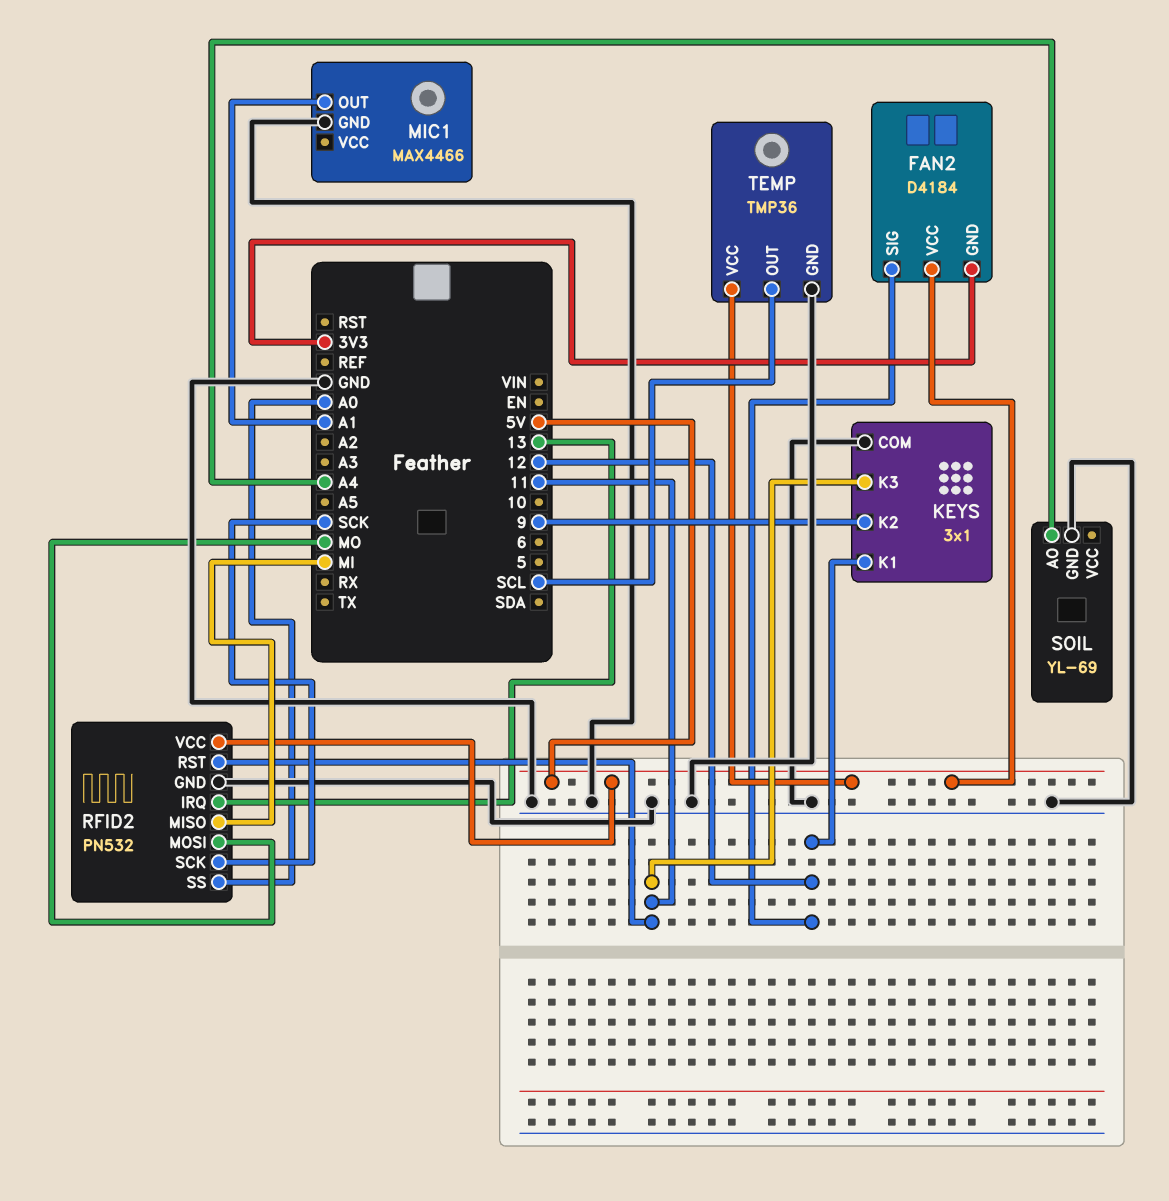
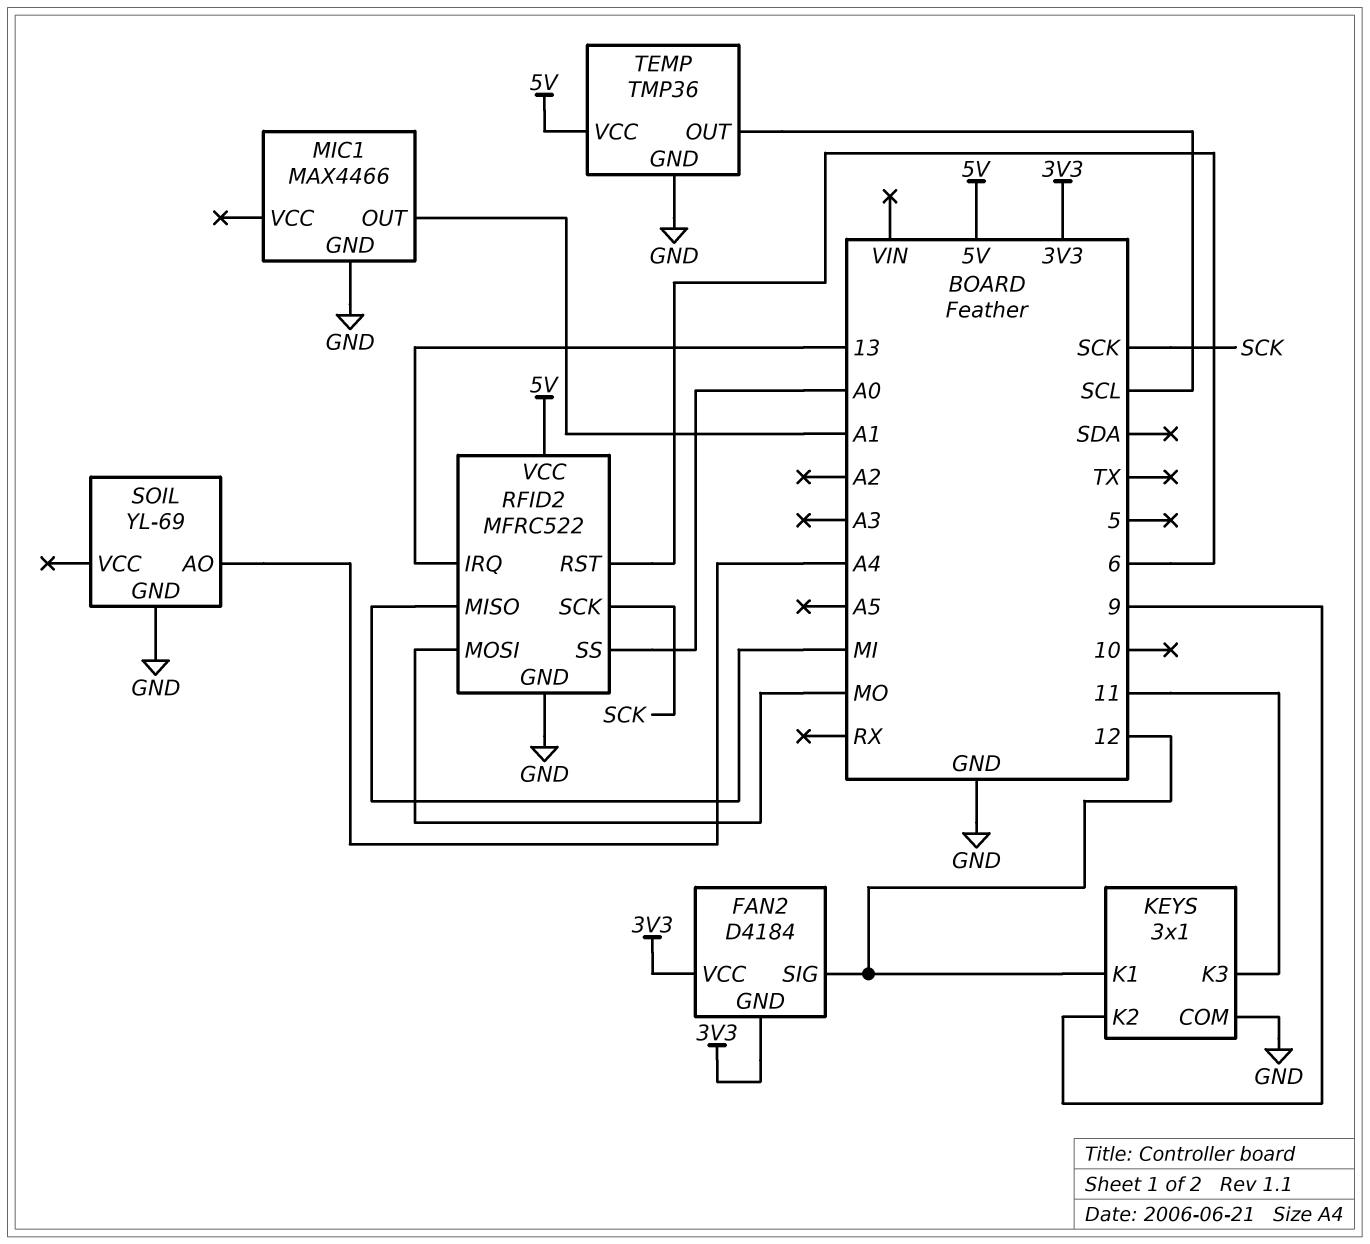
FAN2 pin VCC: 5V -> 3V3
RFID2: PN532 -> MFRC522
RFID2 pin RST: 11 -> 6

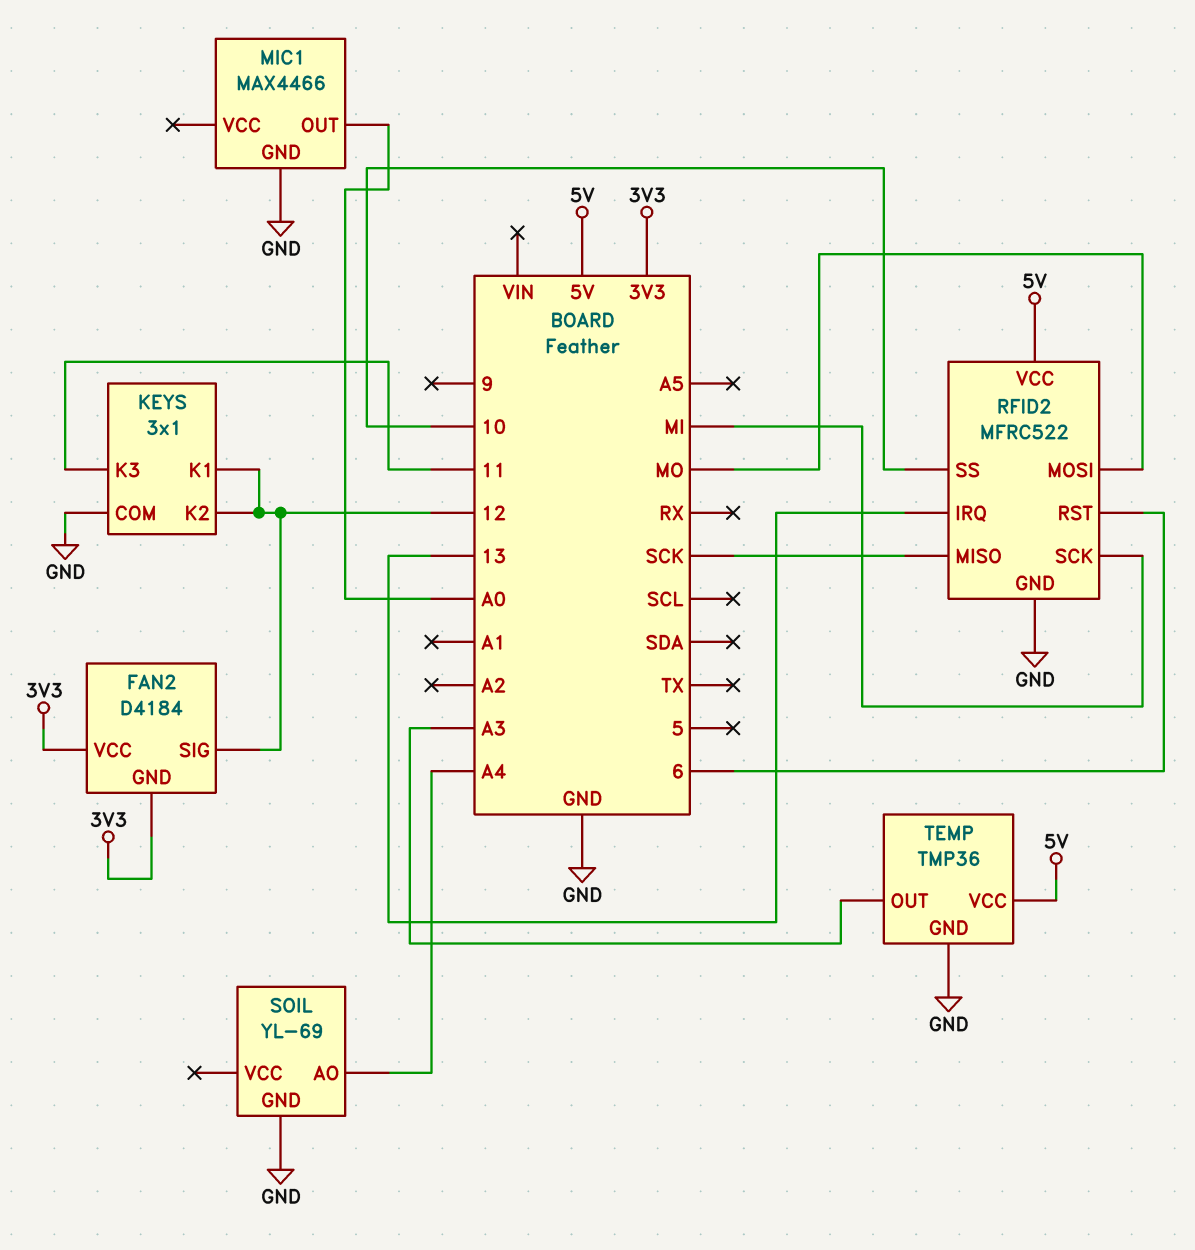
KEYS pin K2: 9 -> 12
MIC1 pin OUT: A1 -> A0
RFID2 pin MISO: MI -> SCK
RFID2 pin SCK: SCK -> MI
RFID2 pin SS: A0 -> 10
TEMP pin OUT: SCL -> A3

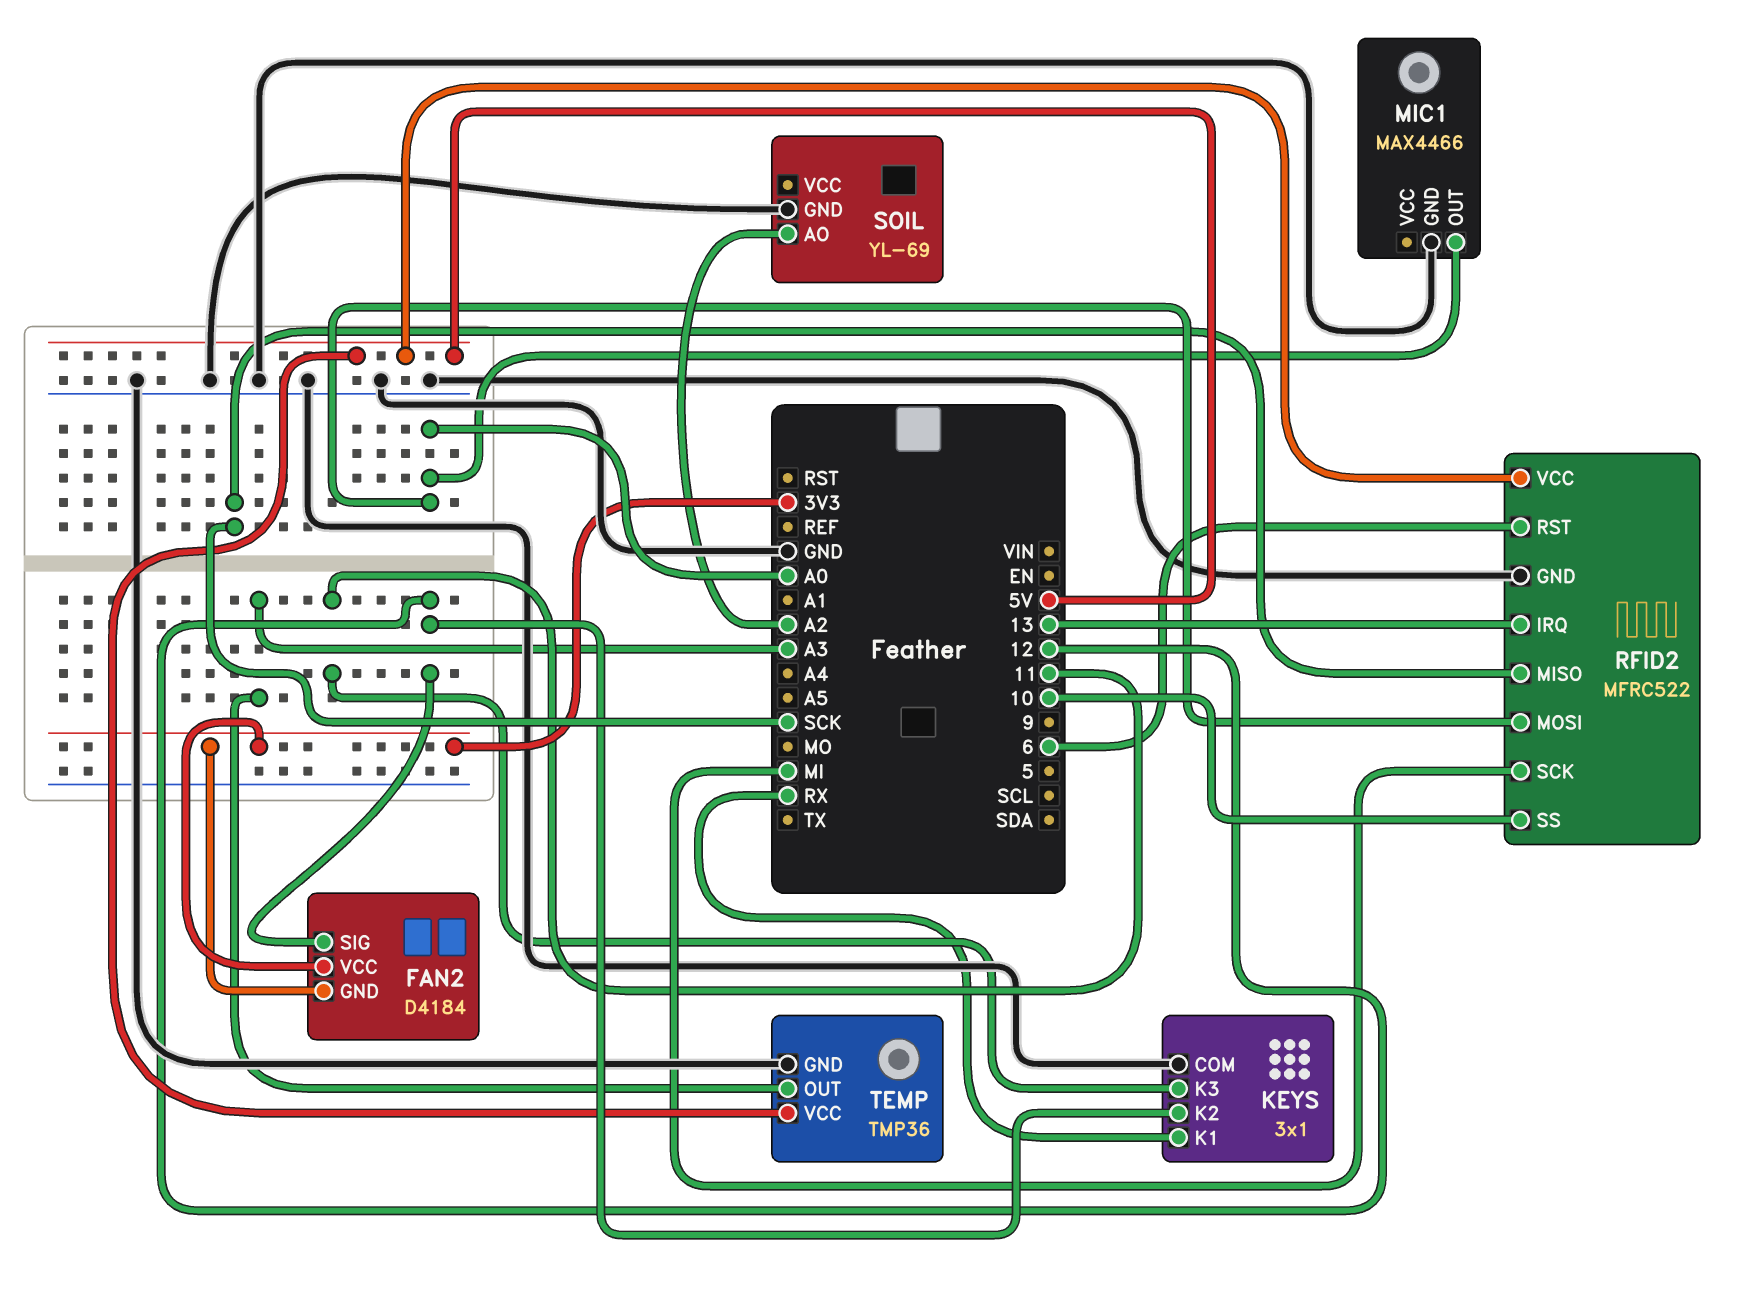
KEYS pin K1: 12 -> RX
RFID2 pin MOSI: MO -> A0
SOIL pin AO: A4 -> A2

